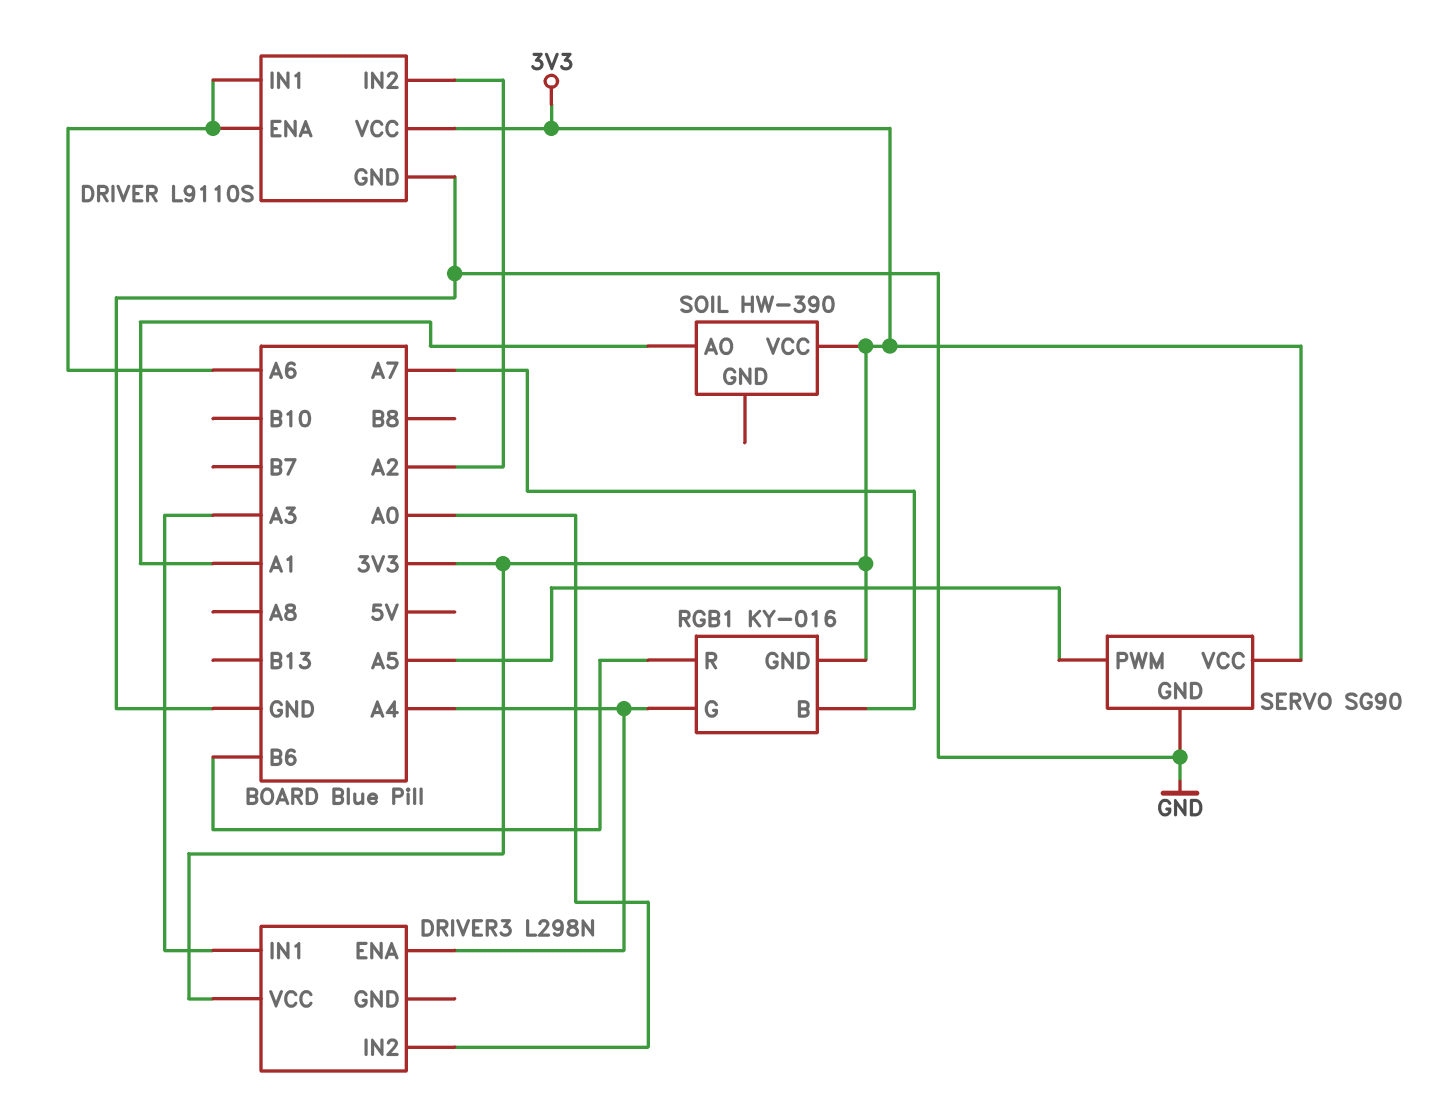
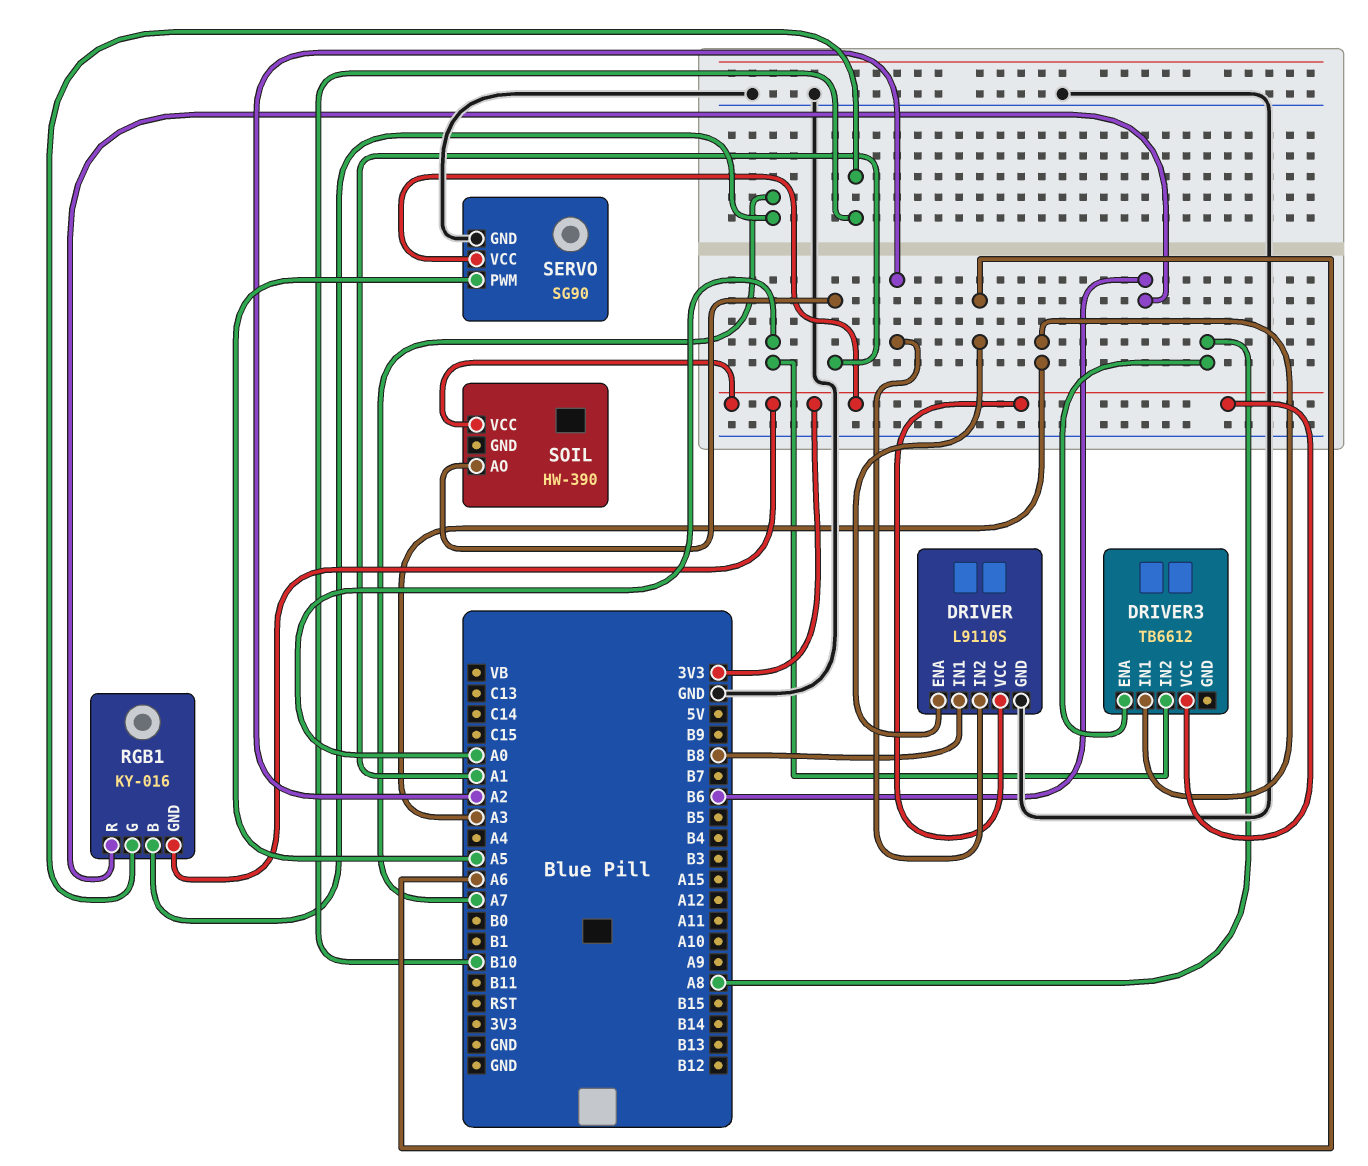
DRIVER pin IN1: A6 -> B8
DRIVER3: L298N -> TB6612
DRIVER3 pin ENA: A4 -> A8
RGB1 pin G: A4 -> B10

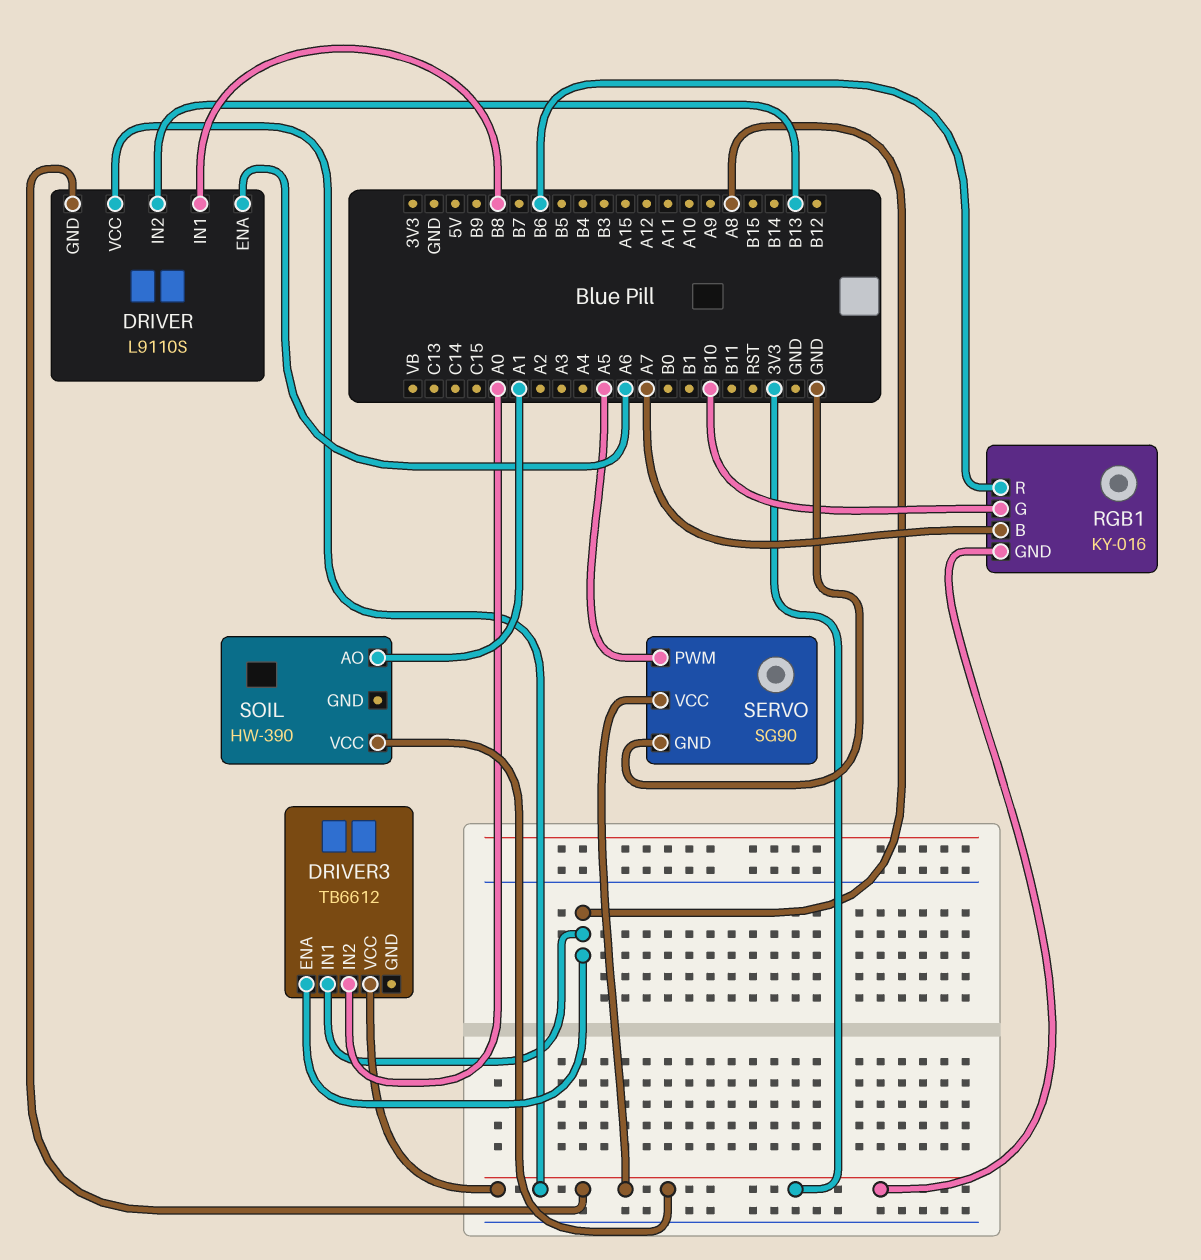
DRIVER pin GND: GND -> 3V3
DRIVER pin IN2: A2 -> B13
DRIVER3 pin IN1: A3 -> A8

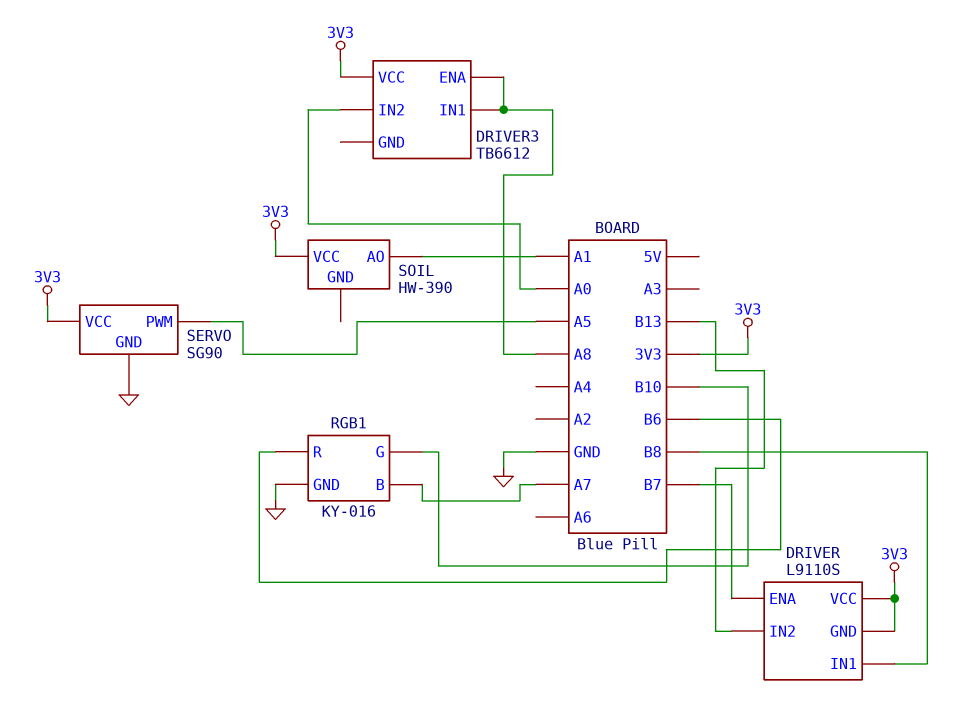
DRIVER pin ENA: A6 -> B7
RGB1 pin GND: 3V3 -> GND

